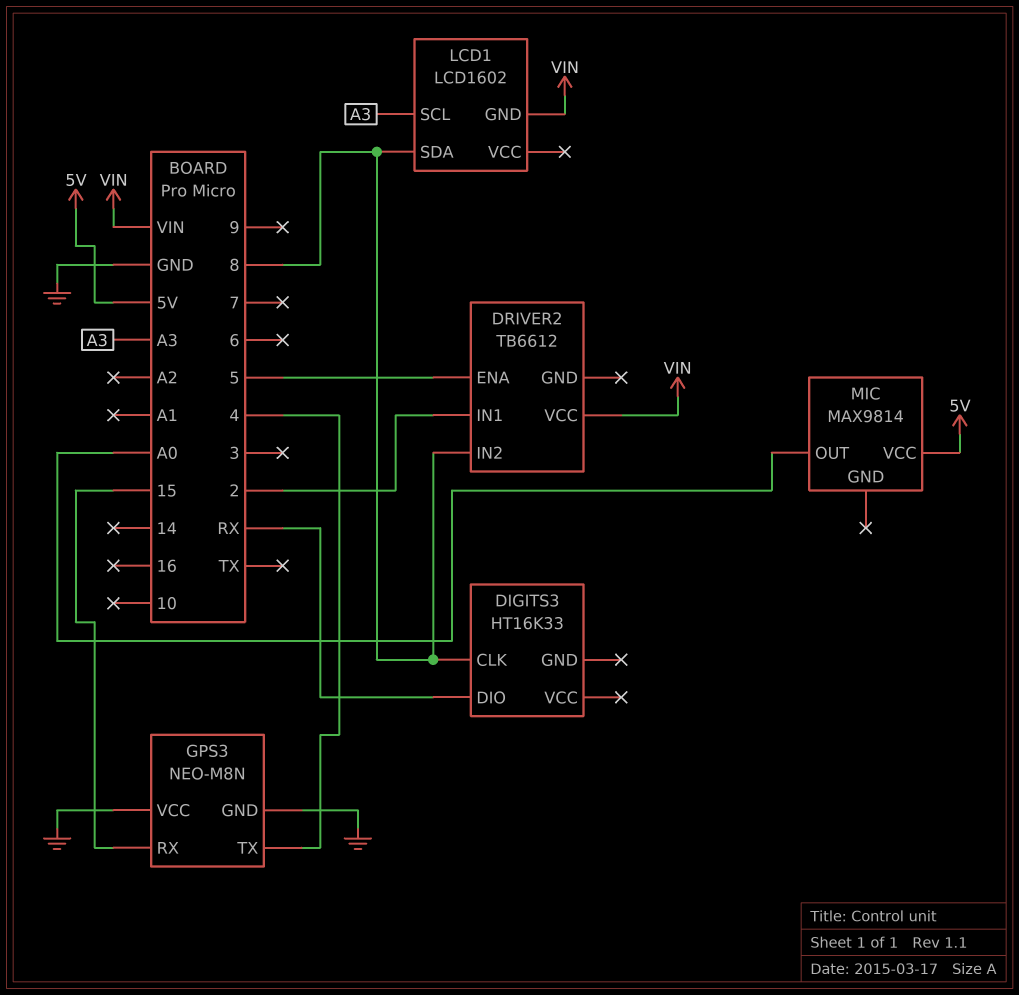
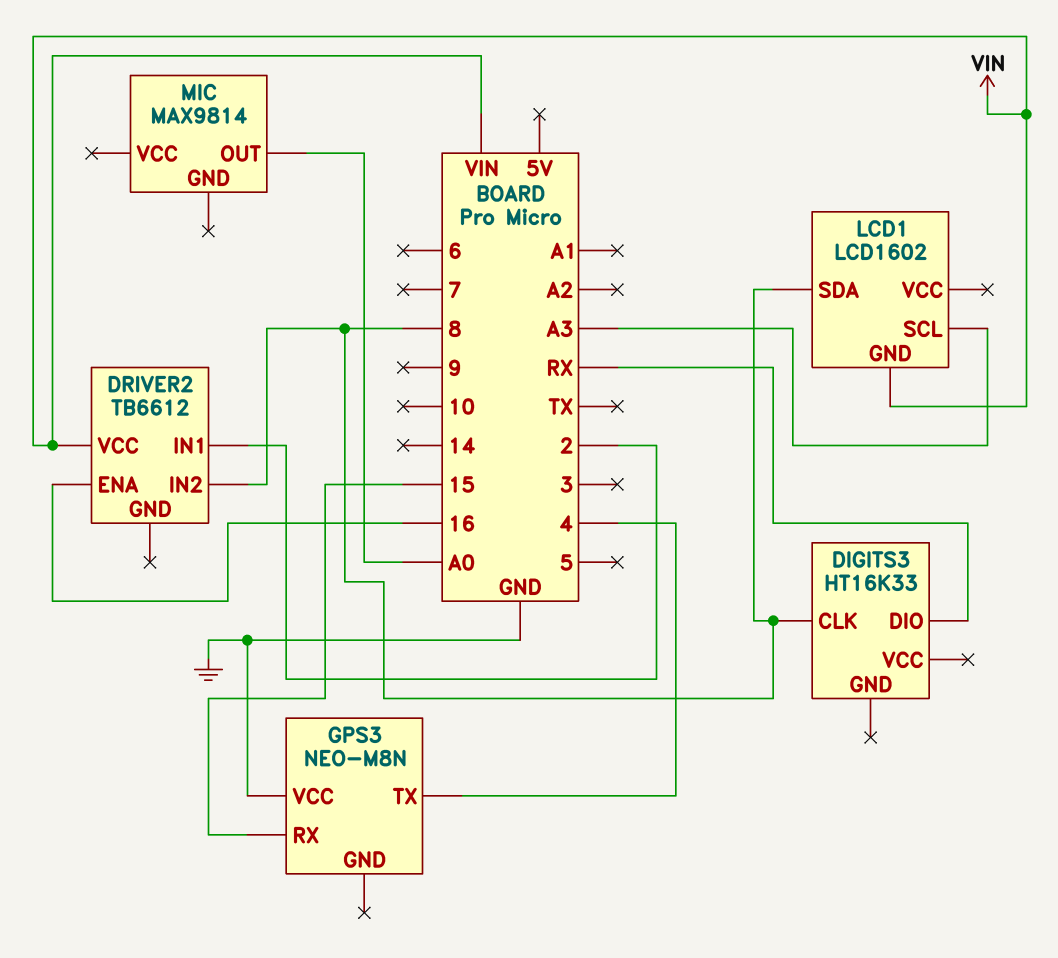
DRIVER2 pin ENA: 5 -> 16
GPS3 pin GND: GND -> none
MIC pin VCC: 5V -> none

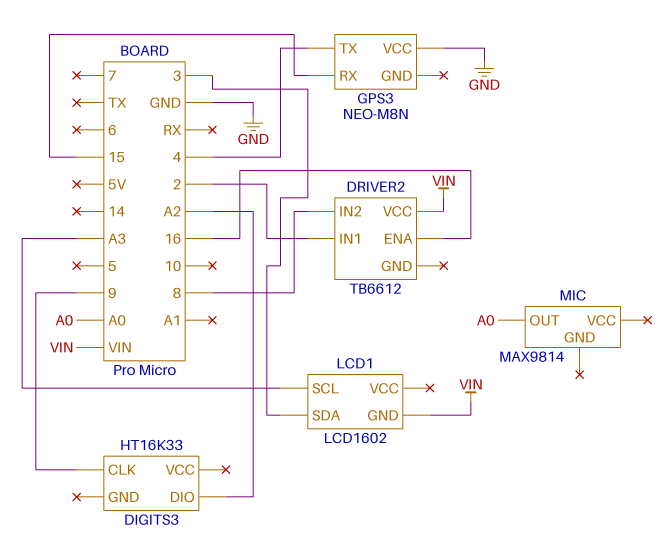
DIGITS3 pin CLK: 8 -> 9
DIGITS3 pin DIO: RX -> A2
LCD1 pin SDA: 8 -> 3

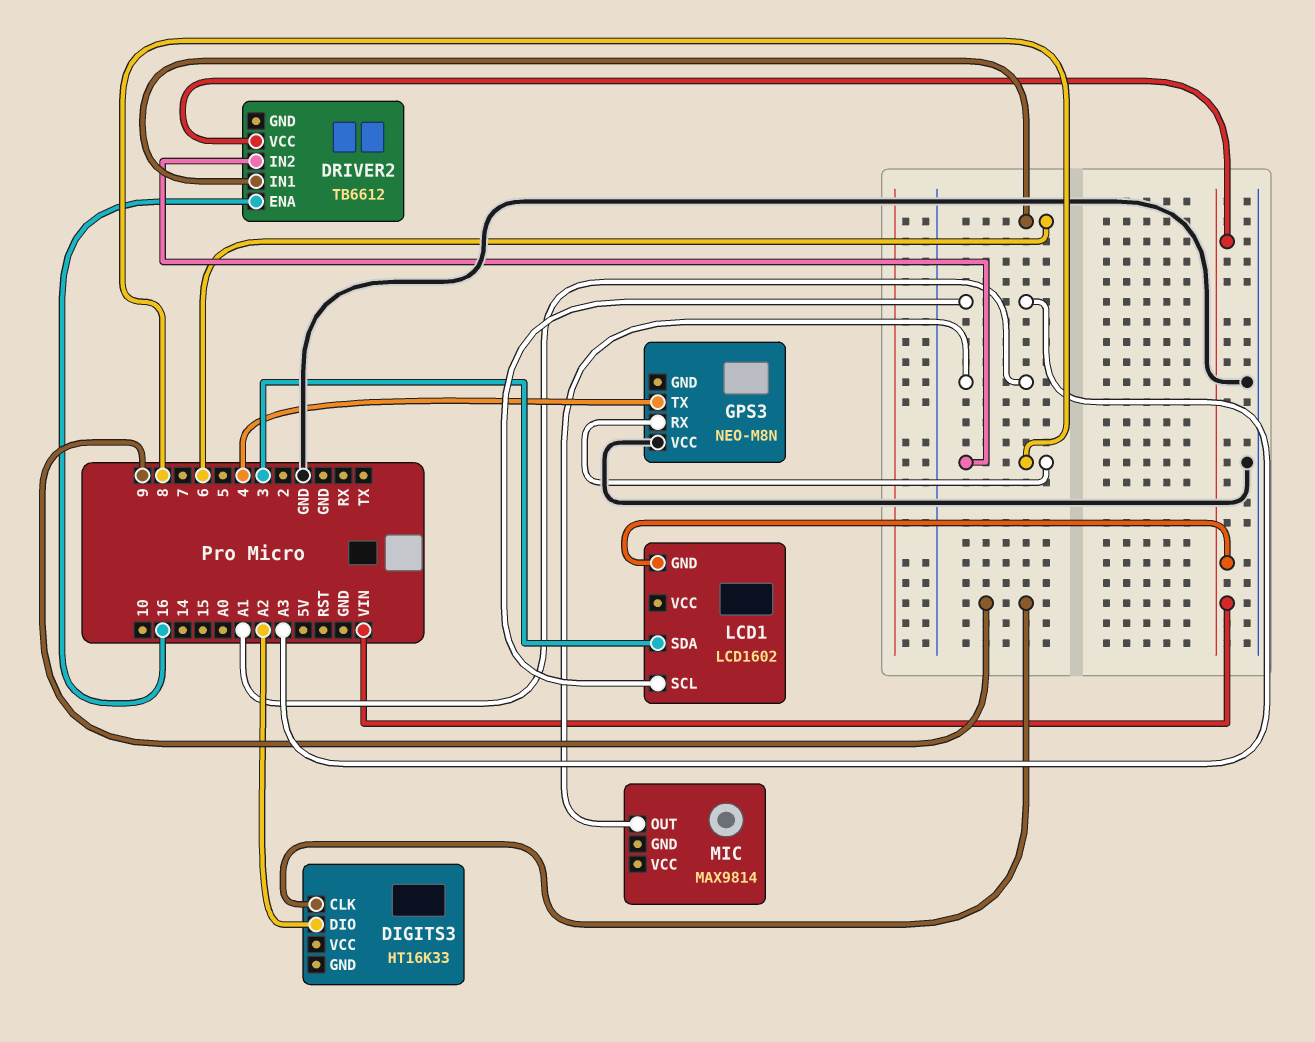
DRIVER2 pin IN1: 2 -> 6
GPS3 pin RX: 15 -> 8
MIC pin OUT: A0 -> A1

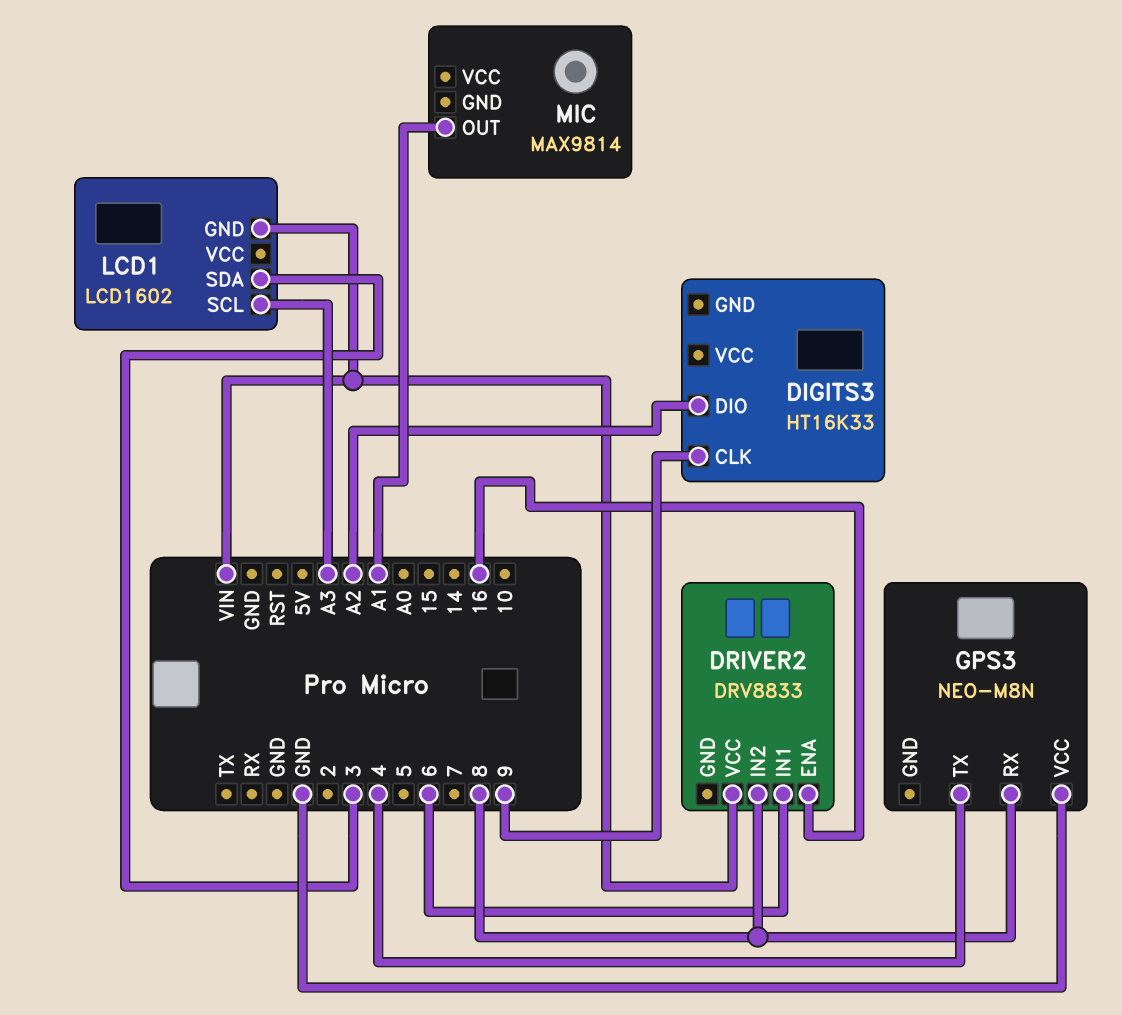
DRIVER2: TB6612 -> DRV8833

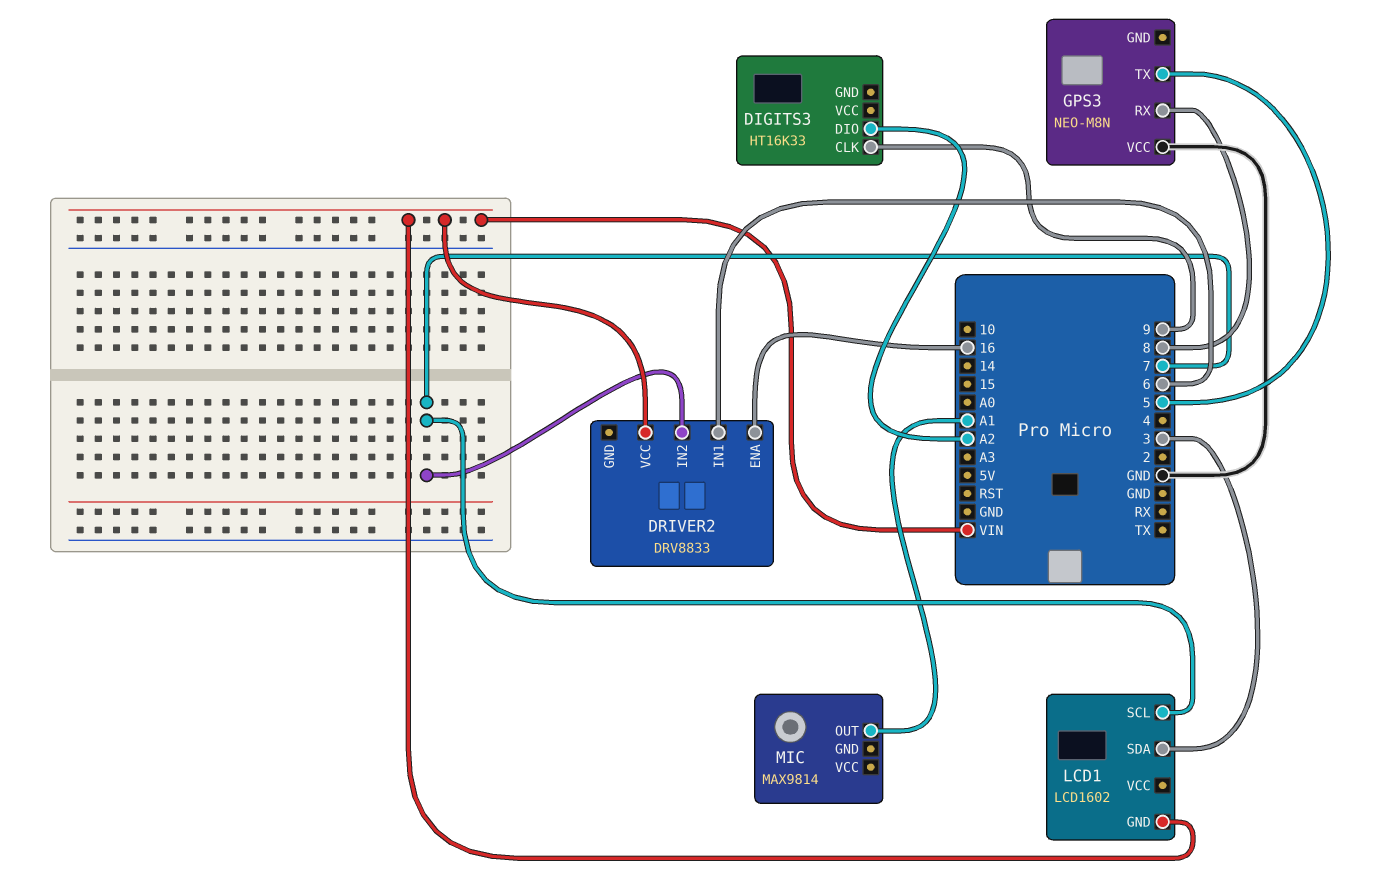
DRIVER2 pin IN2: 8 -> 7
GPS3 pin TX: 4 -> 5
LCD1 pin SCL: A3 -> 7

